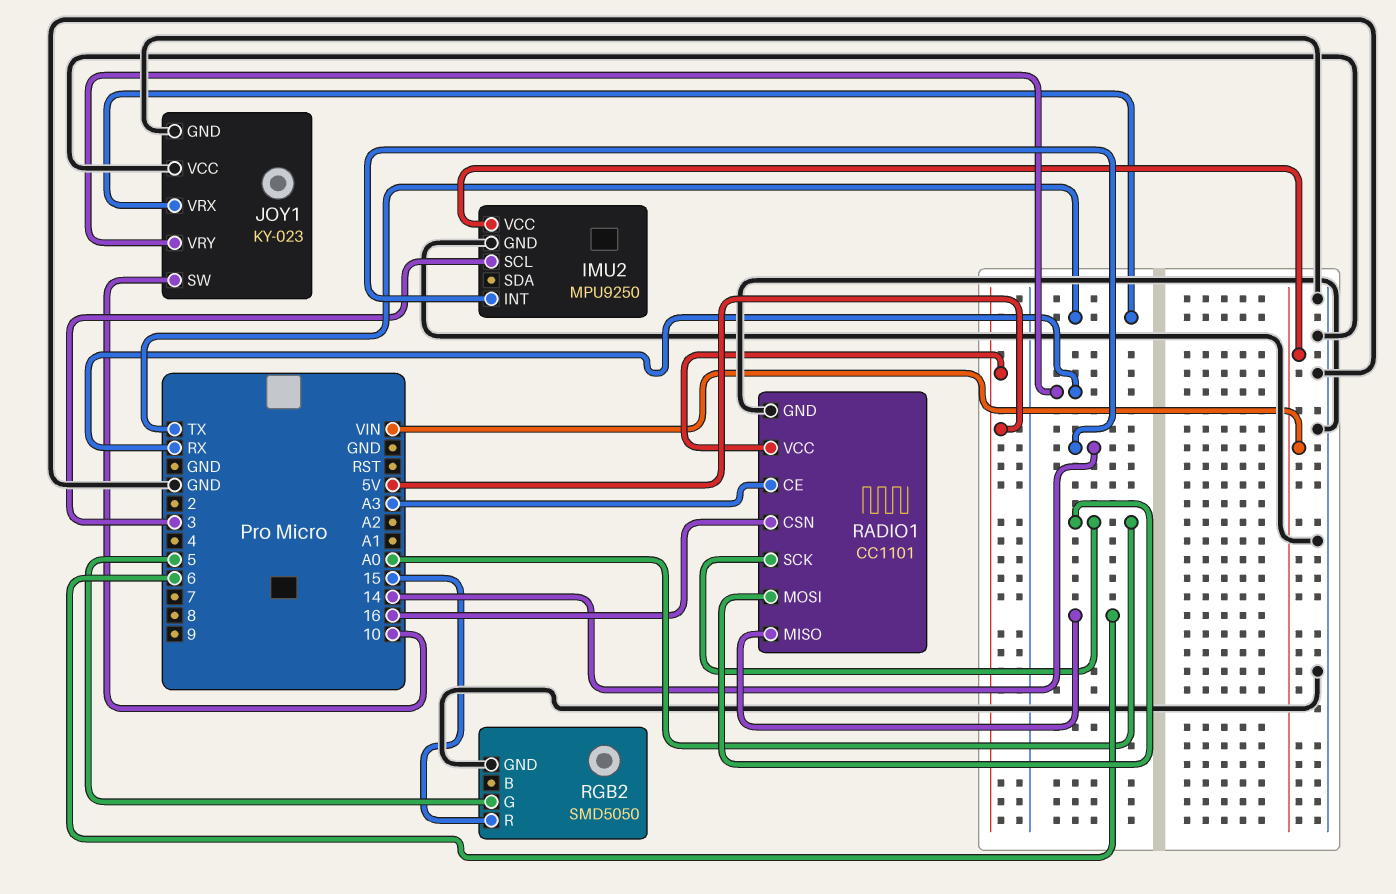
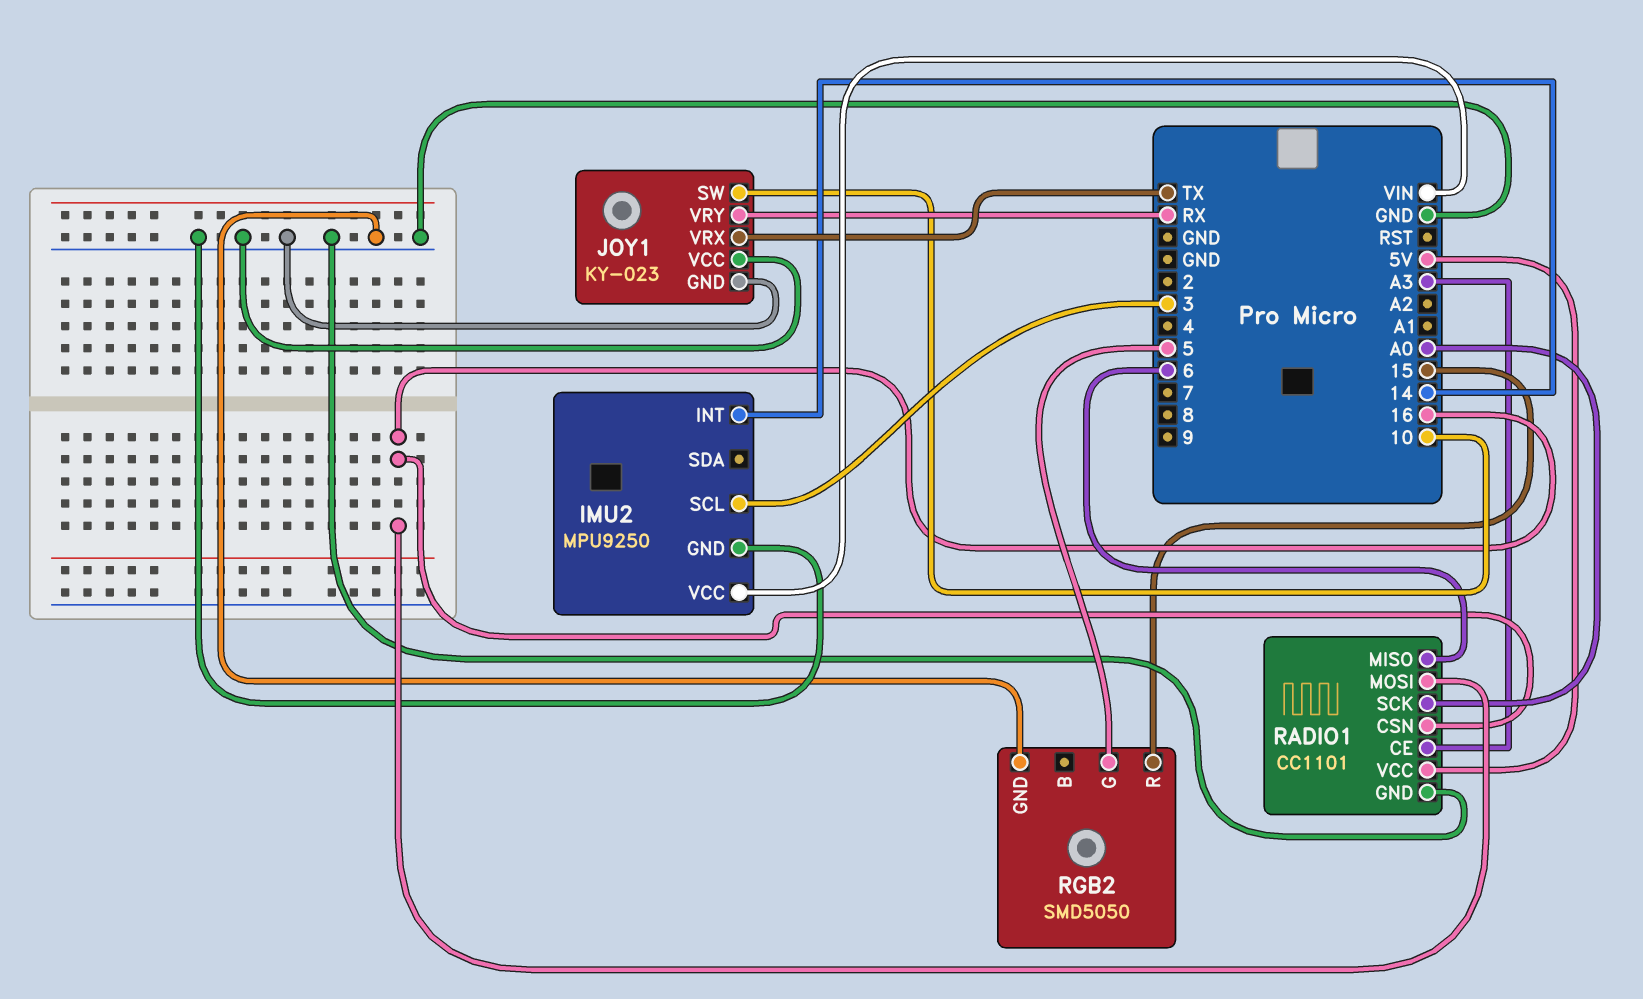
RADIO1 pin MOSI: A0 -> 16

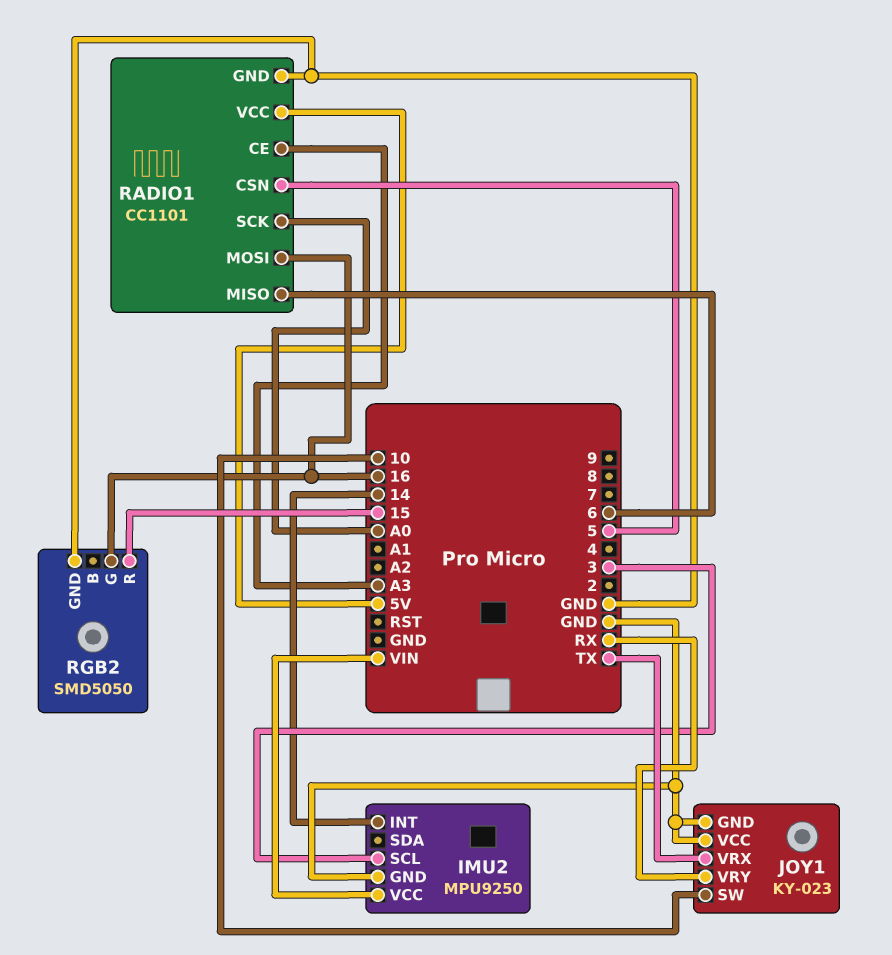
RADIO1 pin CSN: 16 -> 5
RGB2 pin G: 5 -> 16

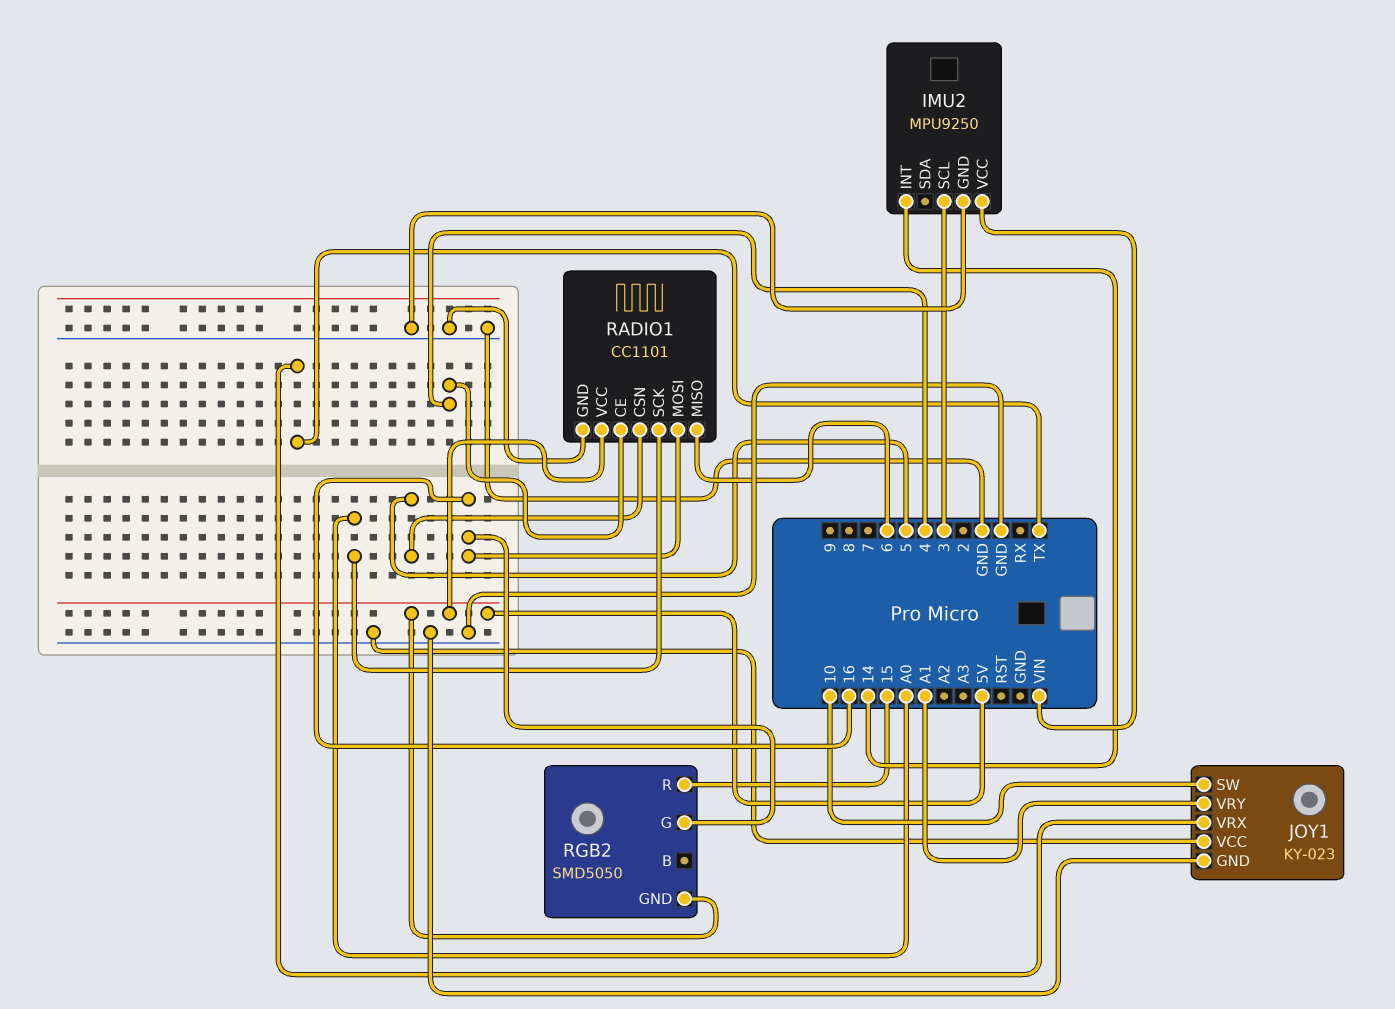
JOY1 pin VRY: RX -> A1
RADIO1 pin CE: A3 -> 4
RGB2 pin GND: GND -> 5V

